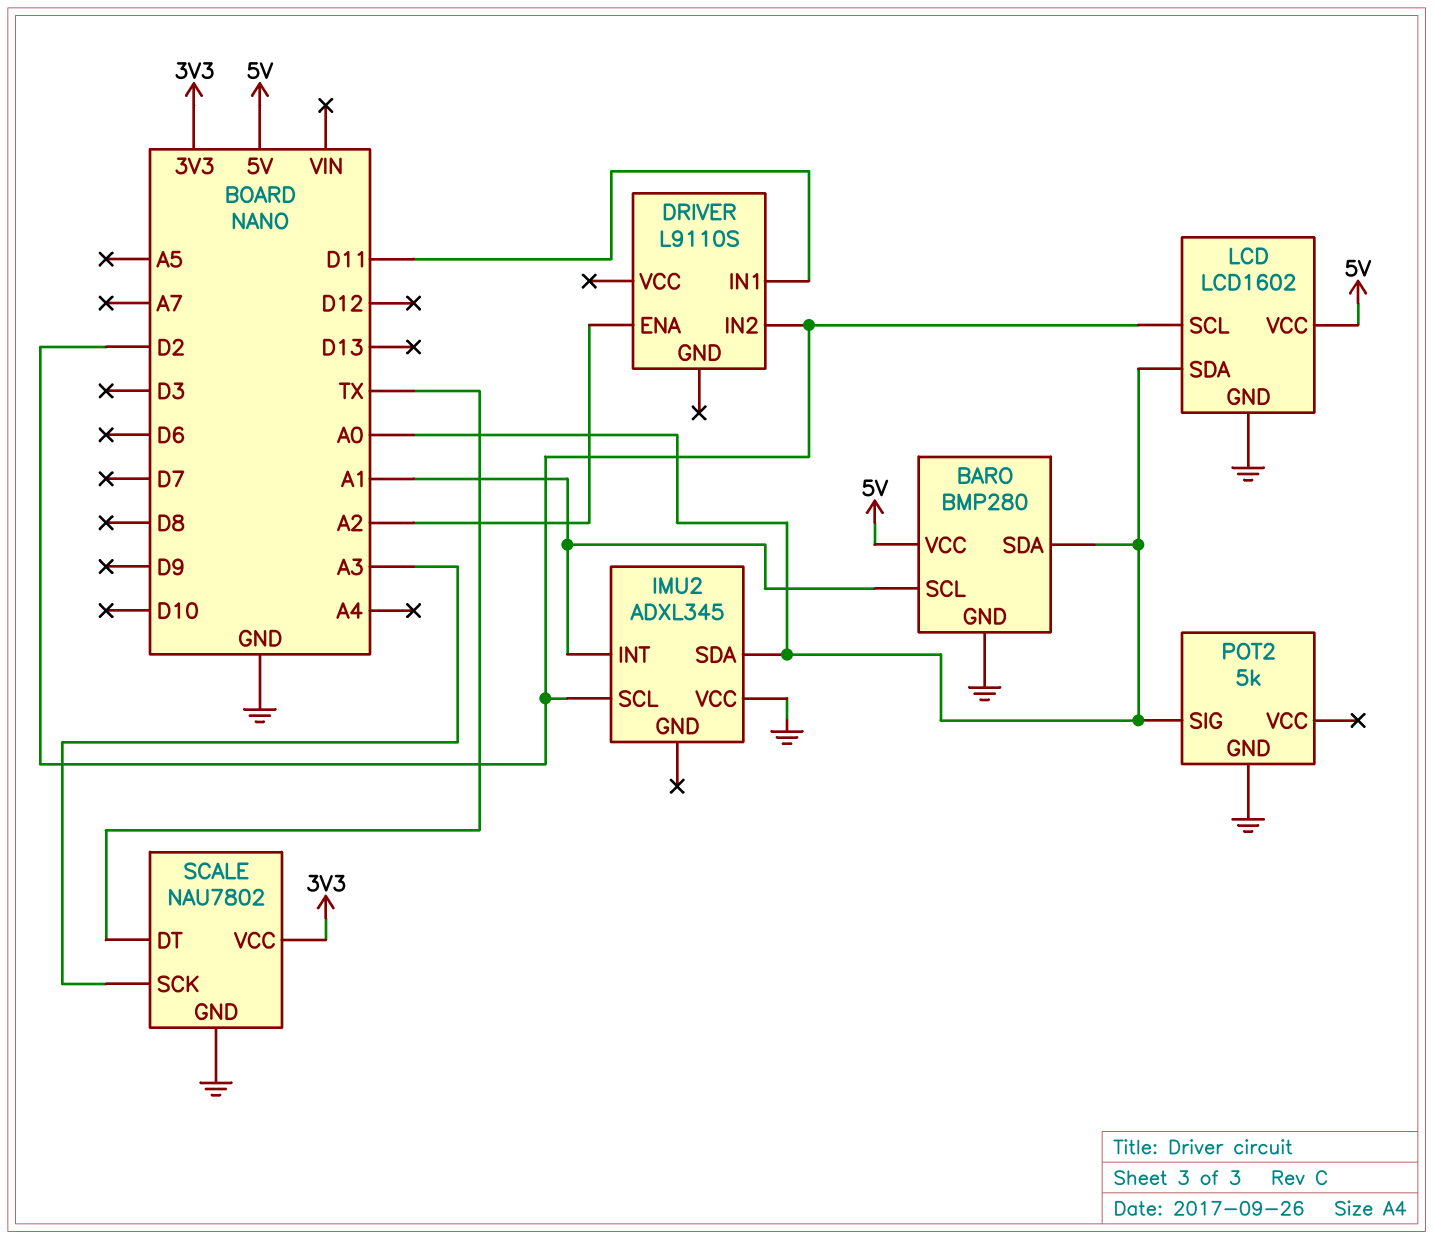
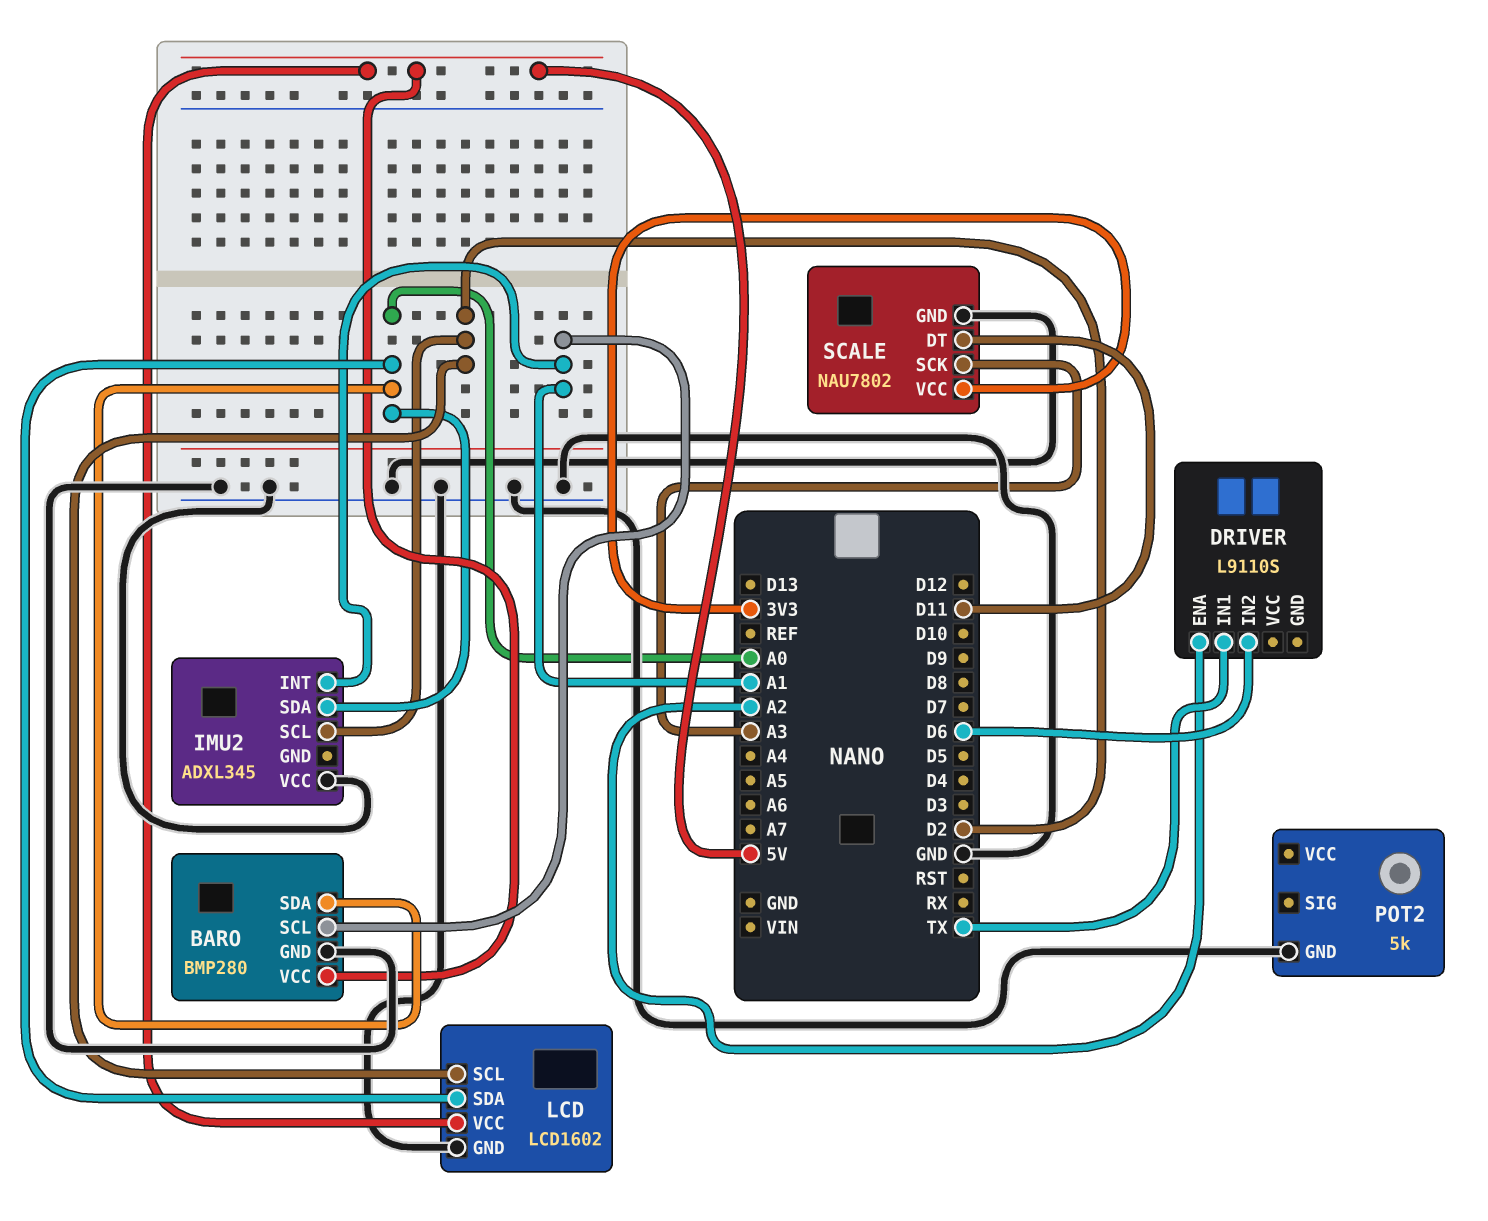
DRIVER pin IN1: D11 -> TX
DRIVER pin IN2: D2 -> D6
POT2 pin SIG: A0 -> none
SCALE pin DT: TX -> D11

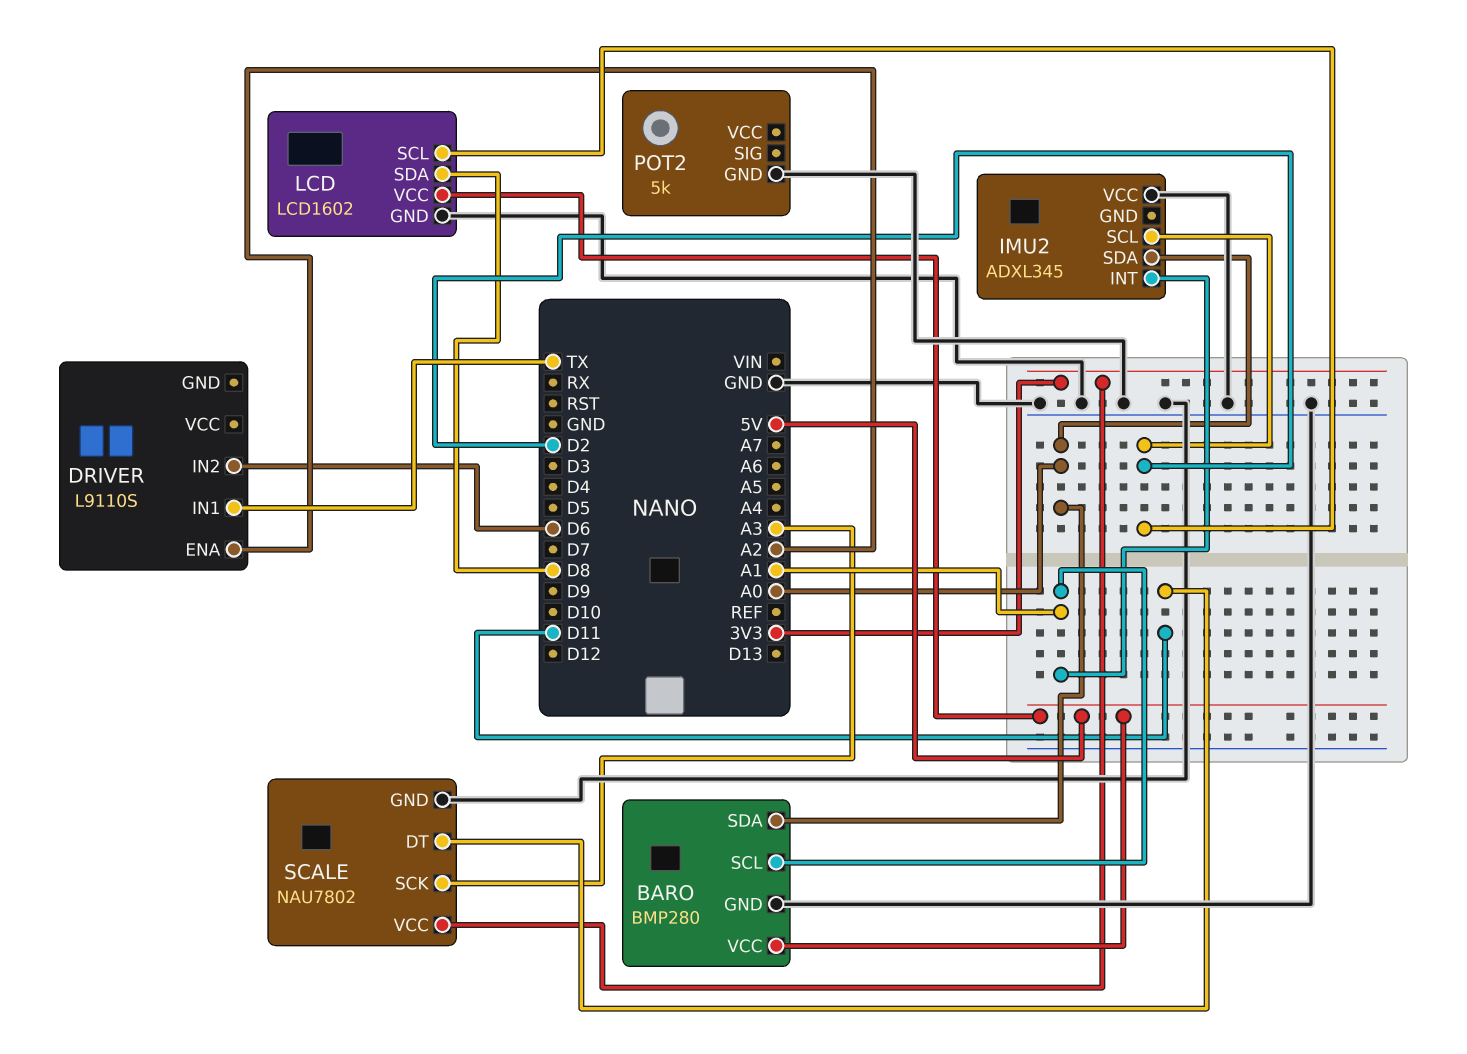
LCD pin SDA: A0 -> D8

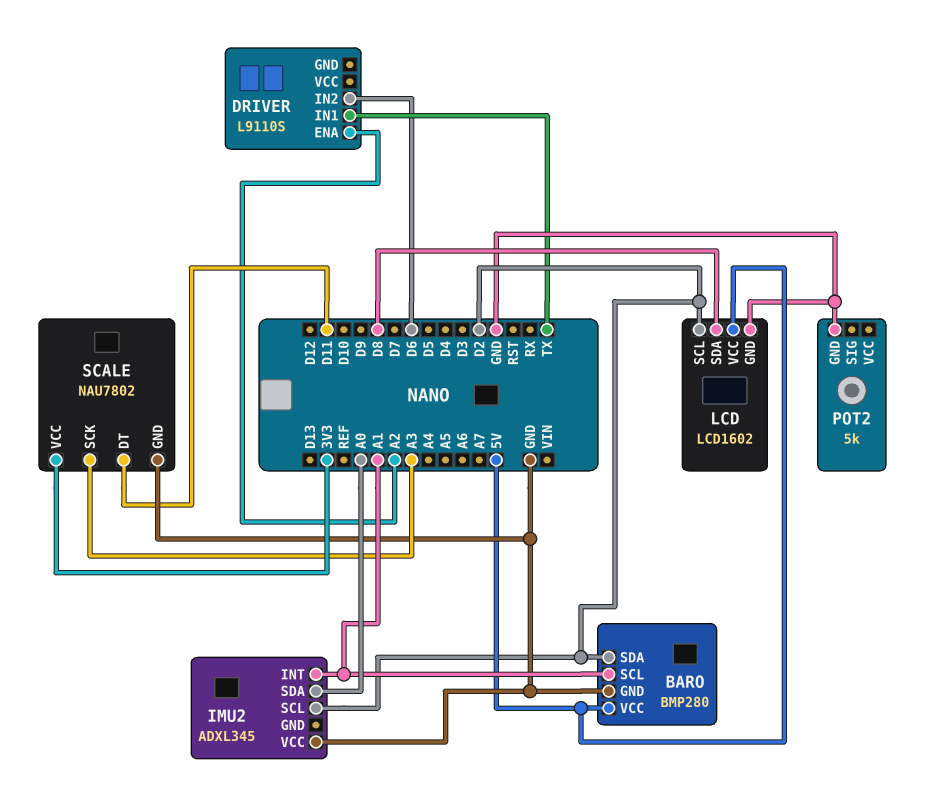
BARO pin SDA: A0 -> D2

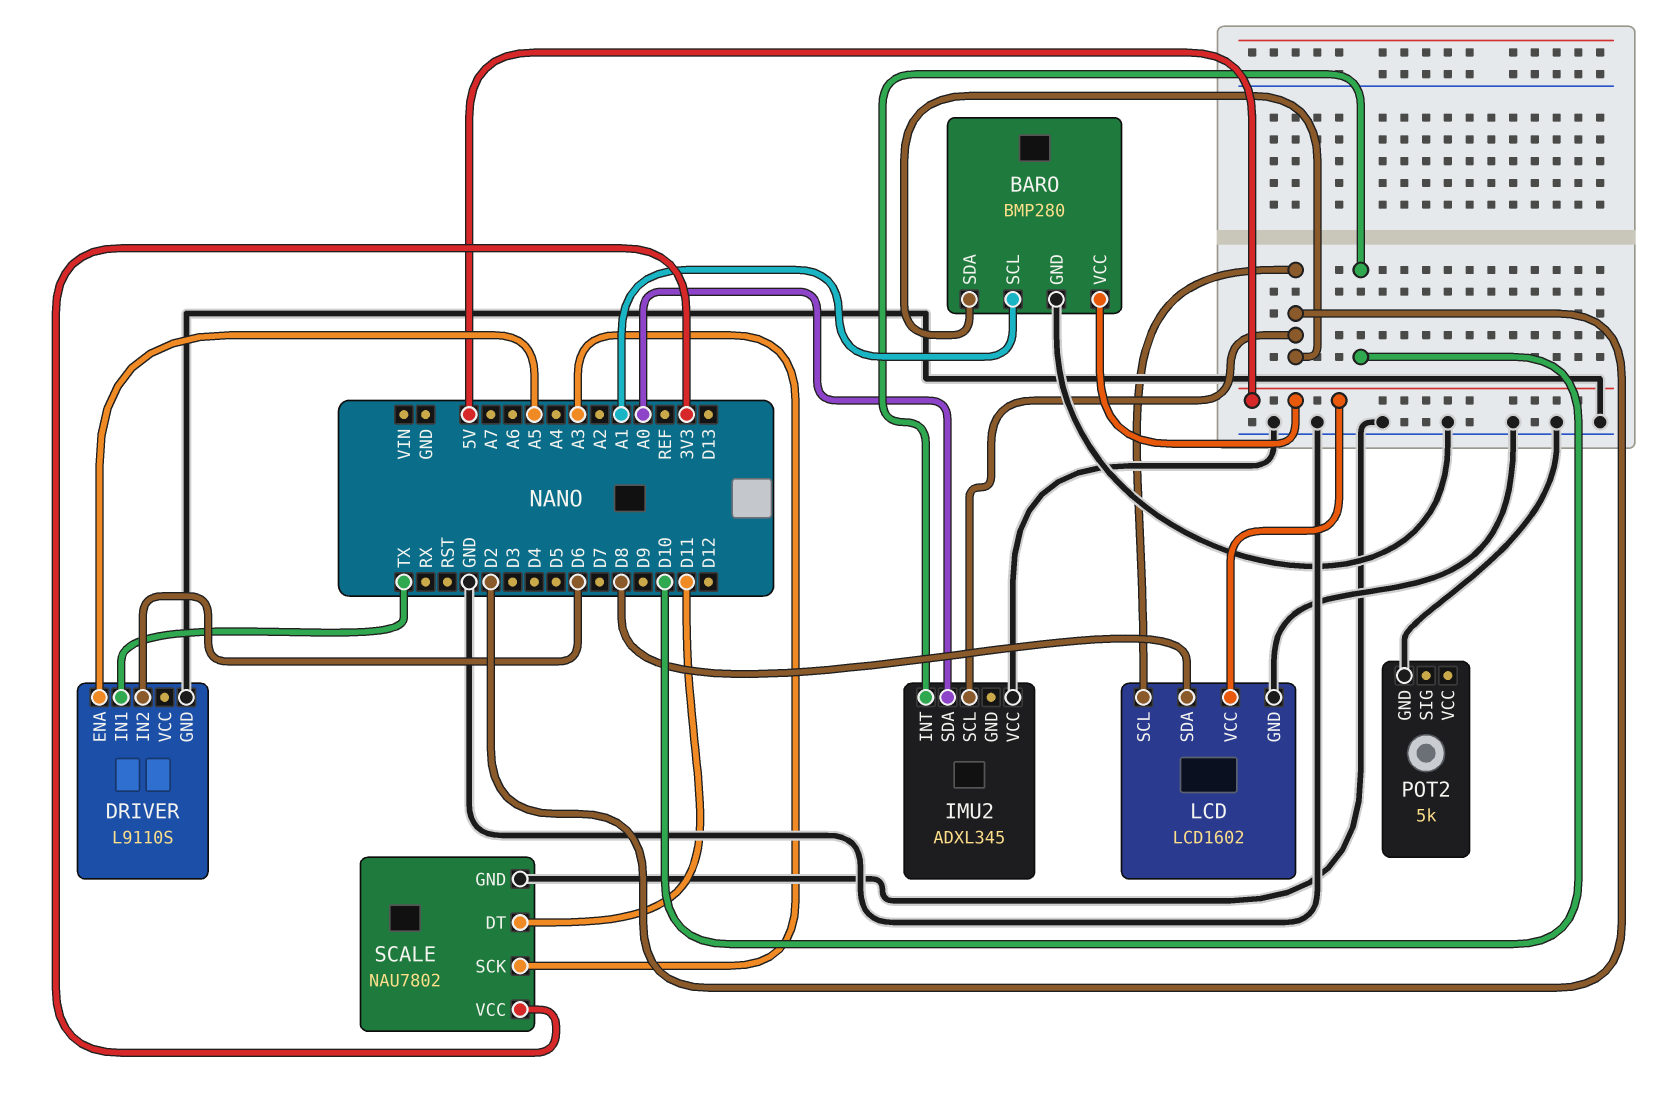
DRIVER pin ENA: A2 -> A5
DRIVER pin GND: none -> GND
IMU2 pin INT: A1 -> D10

